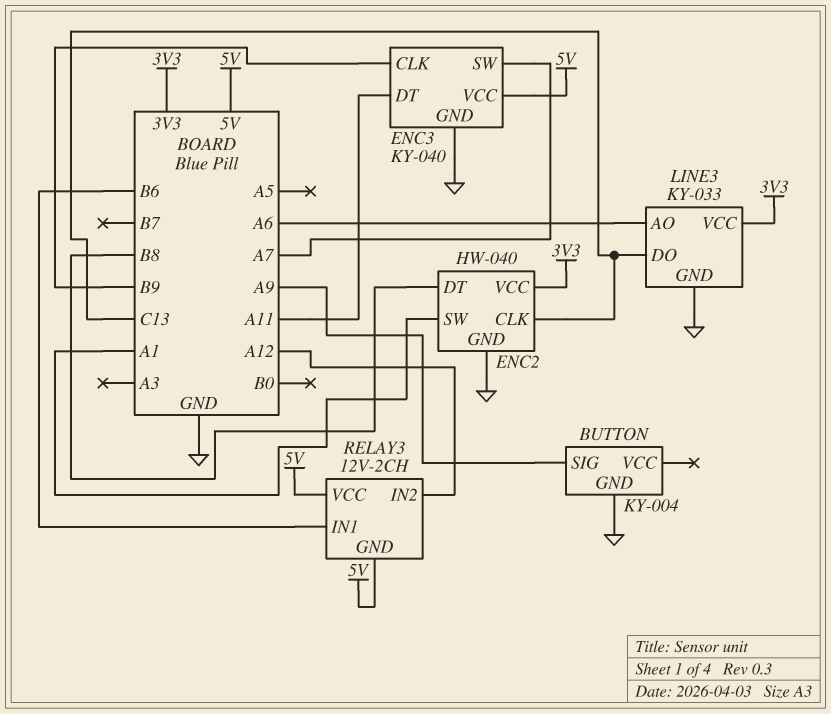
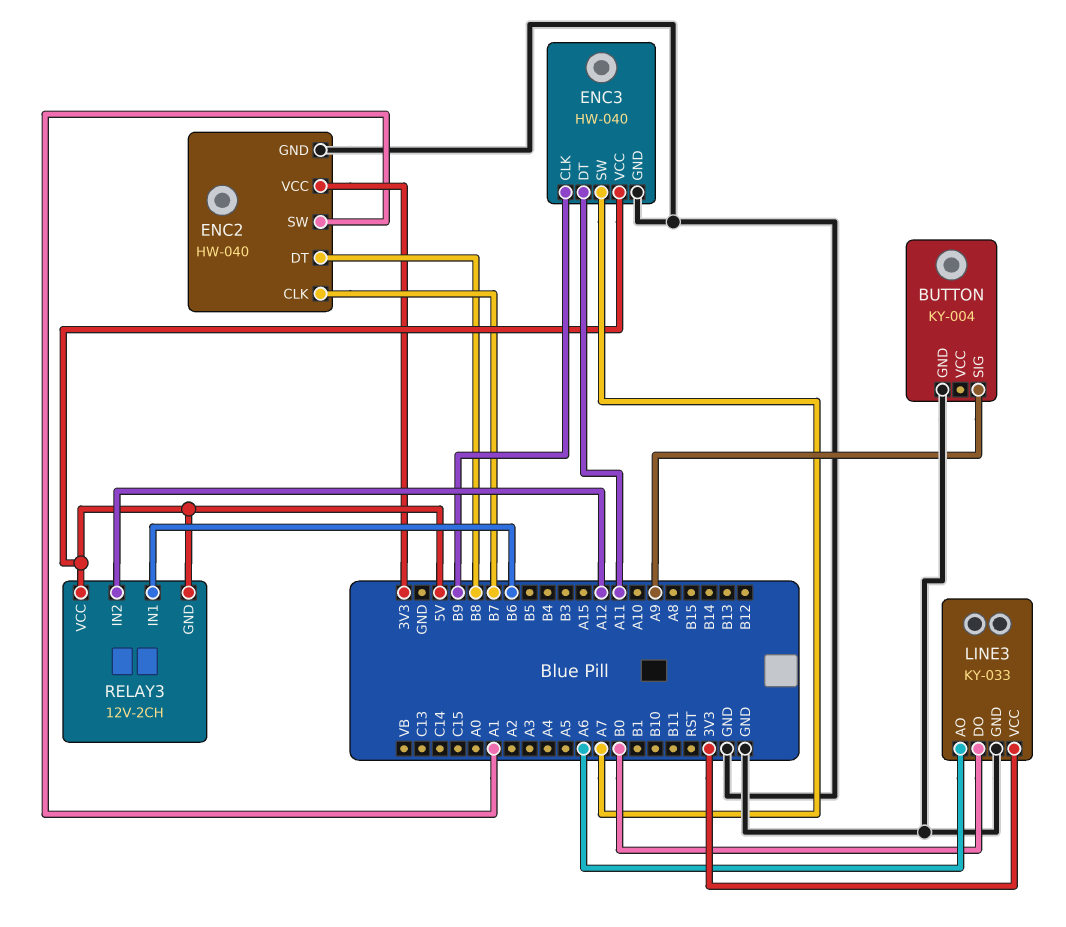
ENC2 pin CLK: C13 -> B7
ENC3: KY-040 -> HW-040
LINE3 pin DO: C13 -> B0

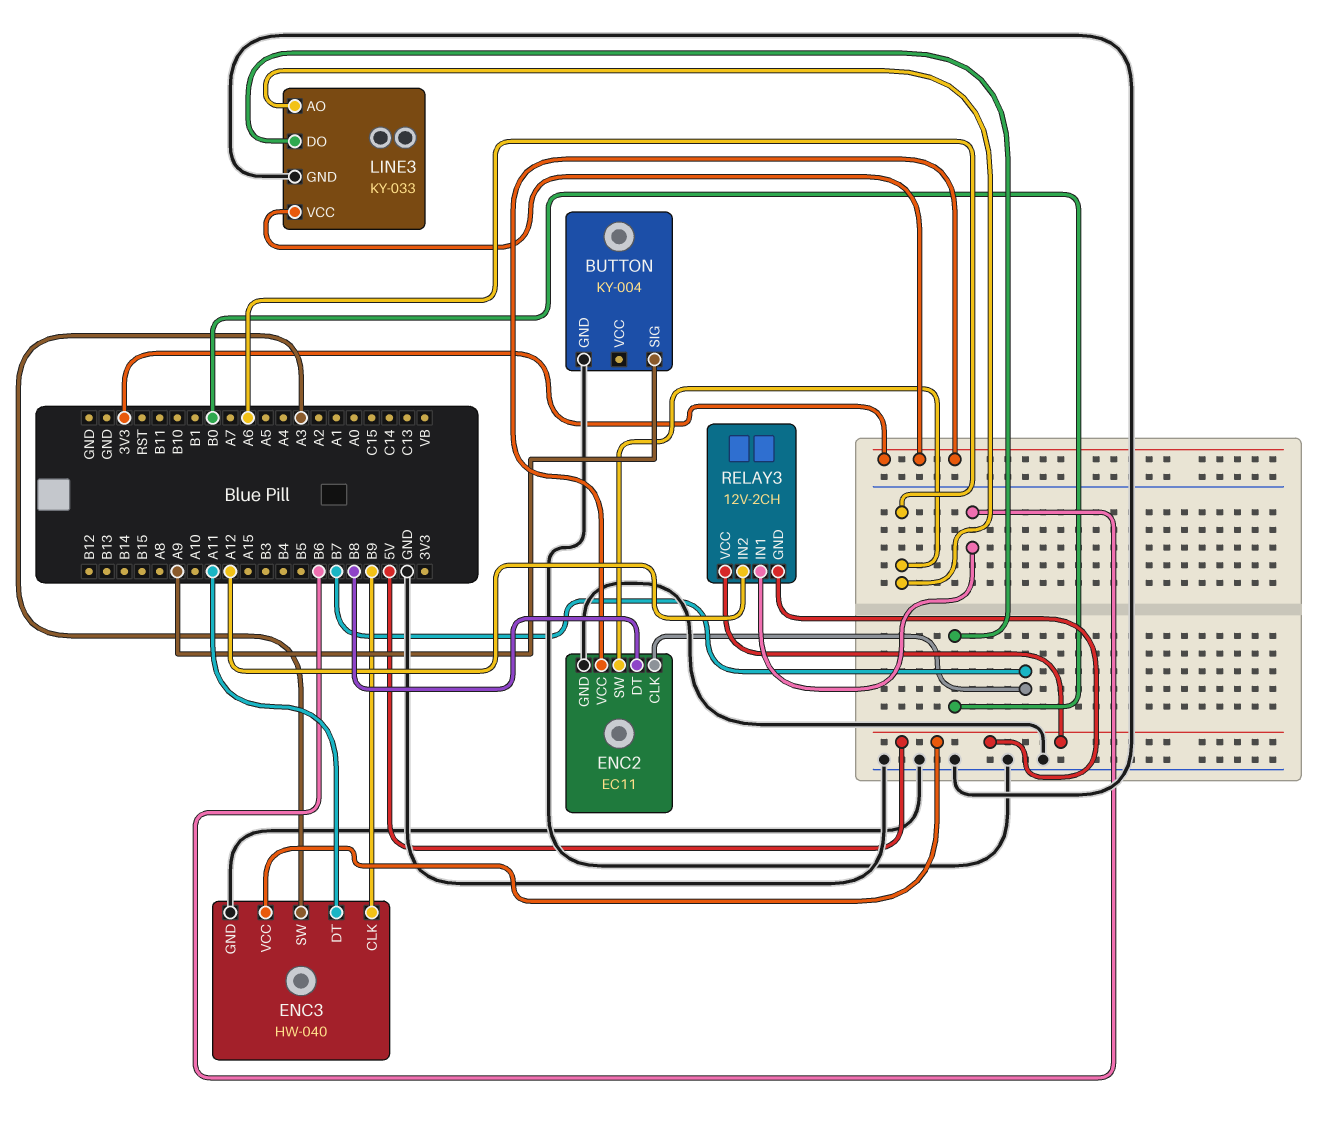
ENC2: HW-040 -> EC11
ENC2 pin SW: A1 -> A6
ENC3 pin SW: A7 -> A3

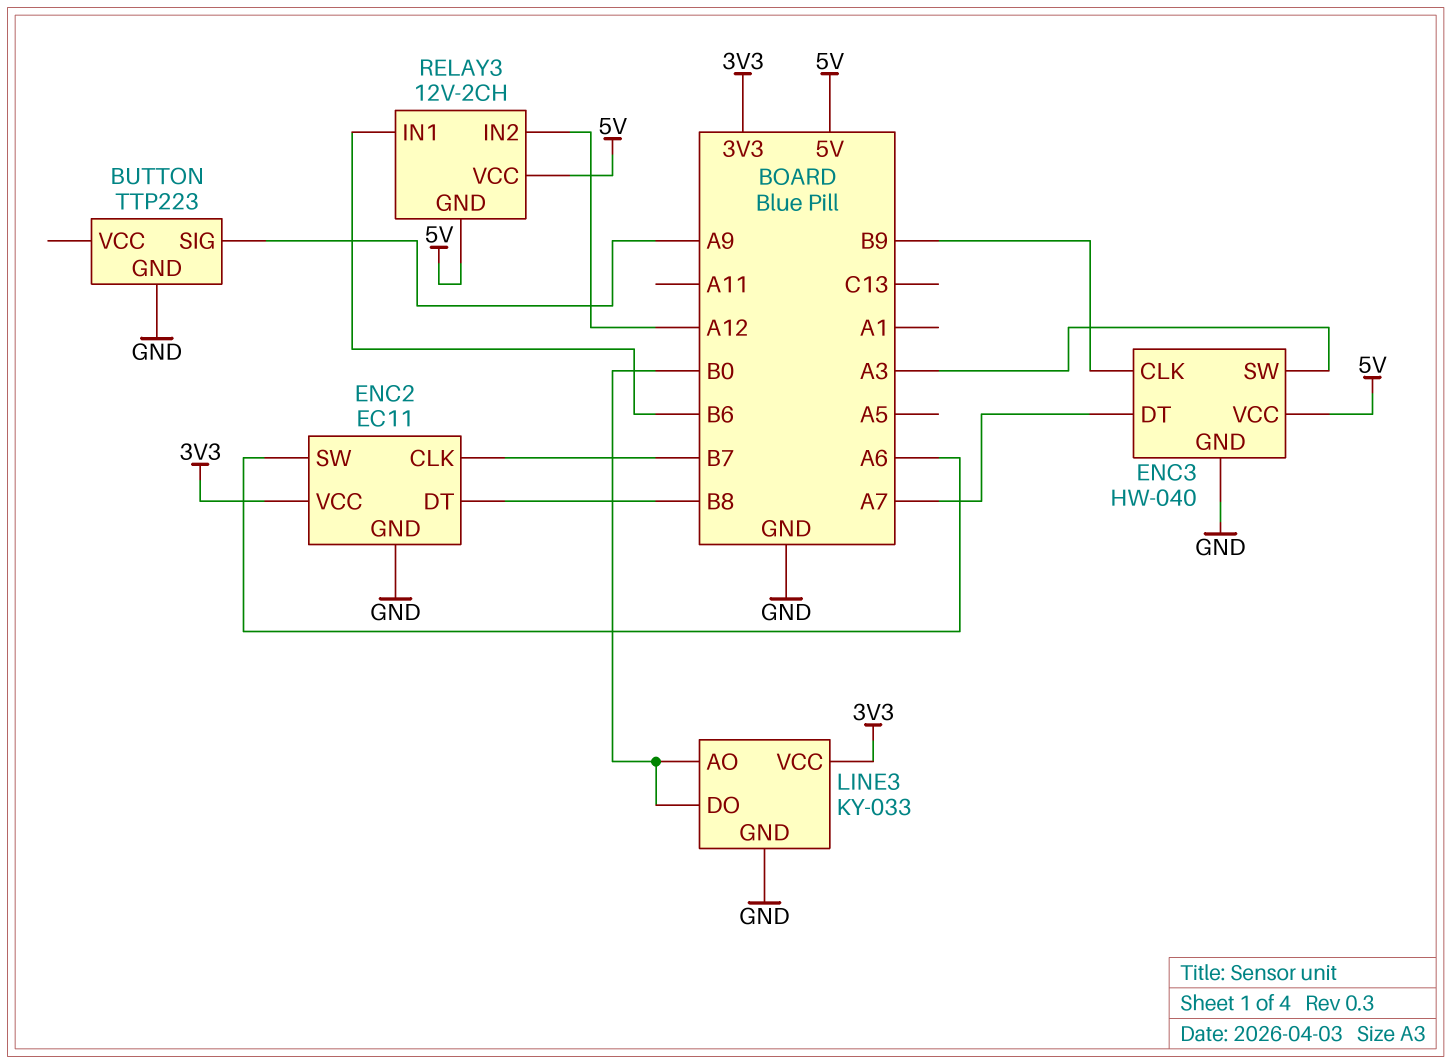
BUTTON: KY-004 -> TTP223
ENC3 pin DT: A11 -> A7
LINE3 pin AO: A6 -> B0

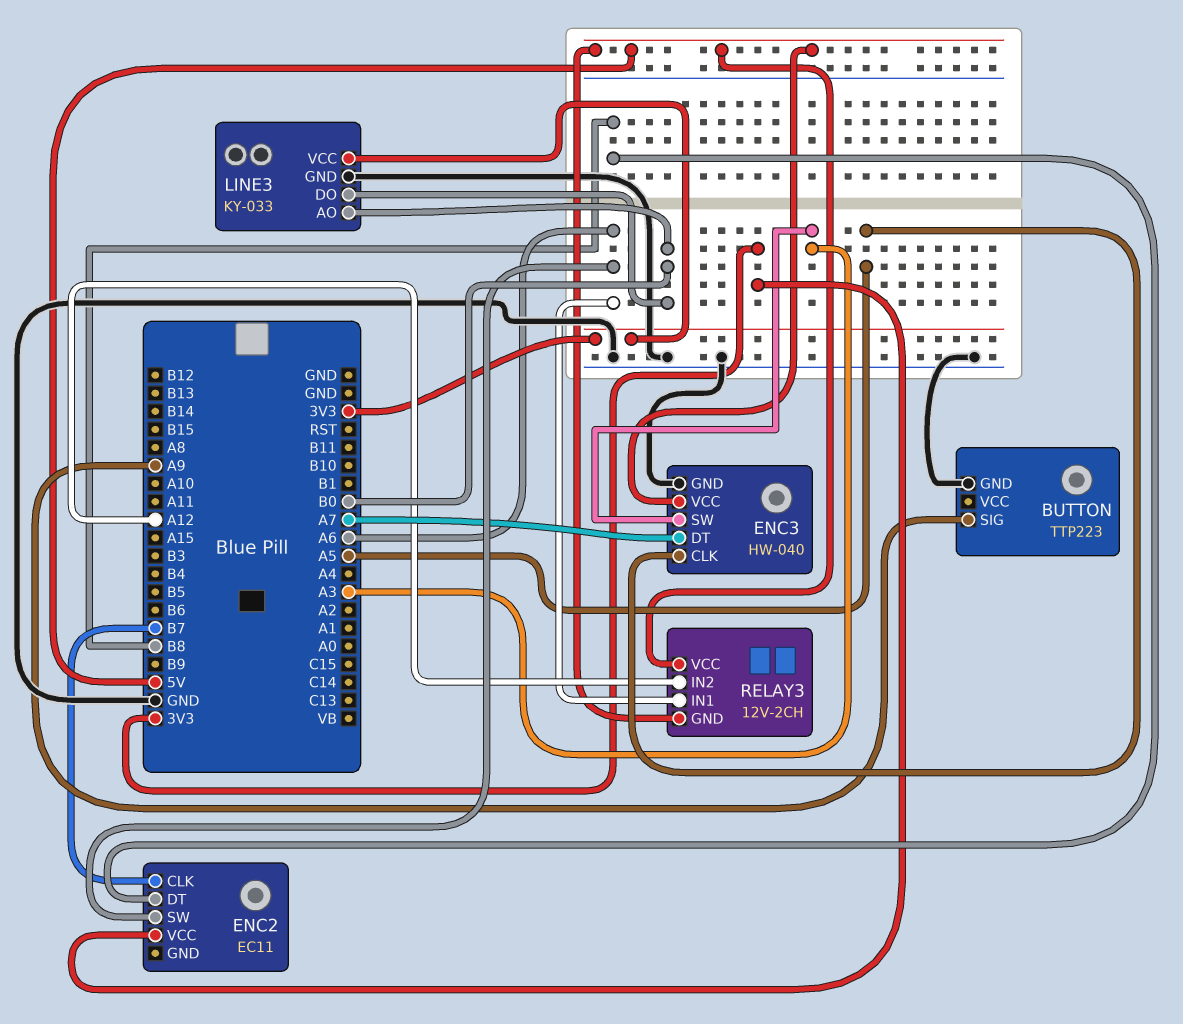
ENC2 pin GND: GND -> none
ENC3 pin CLK: B9 -> A5
RELAY3 pin IN1: B6 -> A6

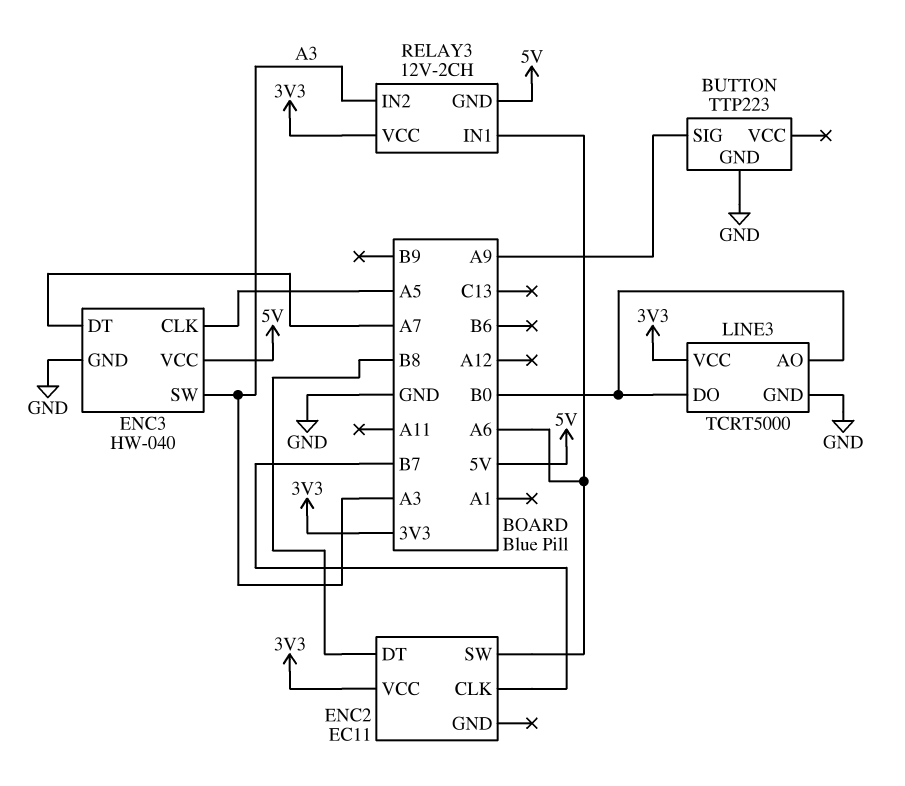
LINE3: KY-033 -> TCRT5000
RELAY3 pin IN2: A12 -> A3
RELAY3 pin VCC: 5V -> 3V3

